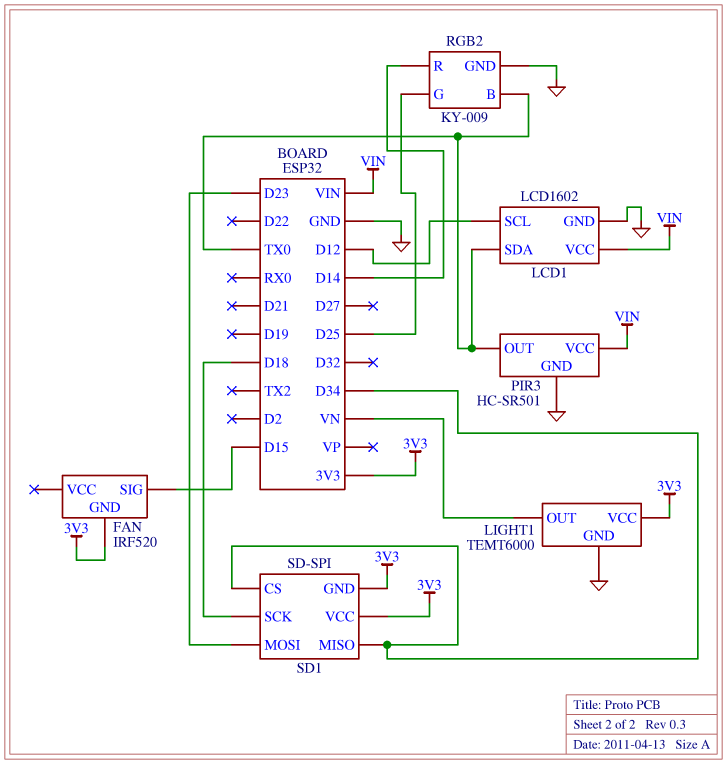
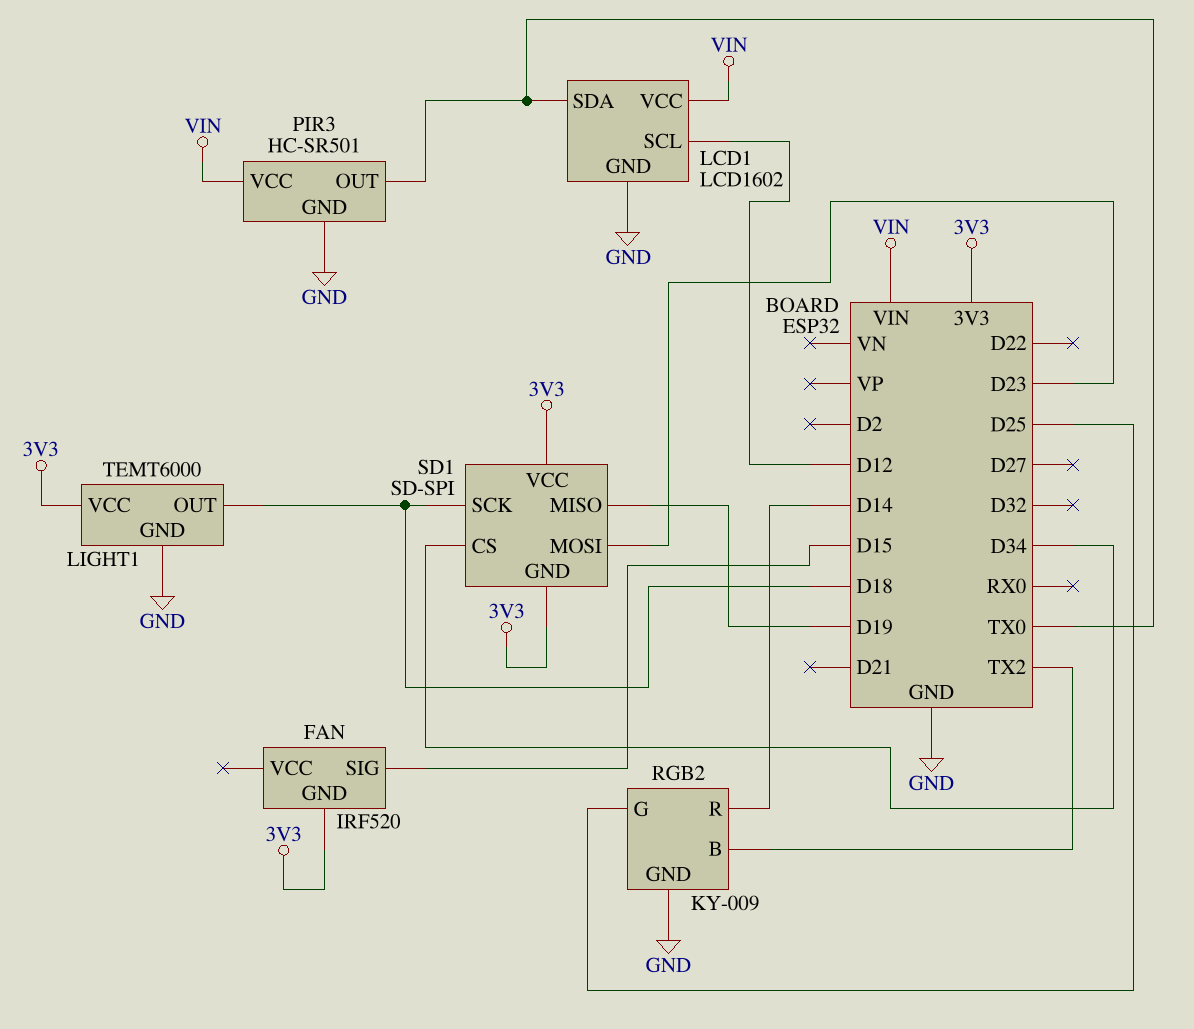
LIGHT1 pin OUT: VN -> D18
RGB2 pin B: TX0 -> TX2
SD1 pin MISO: D34 -> D19

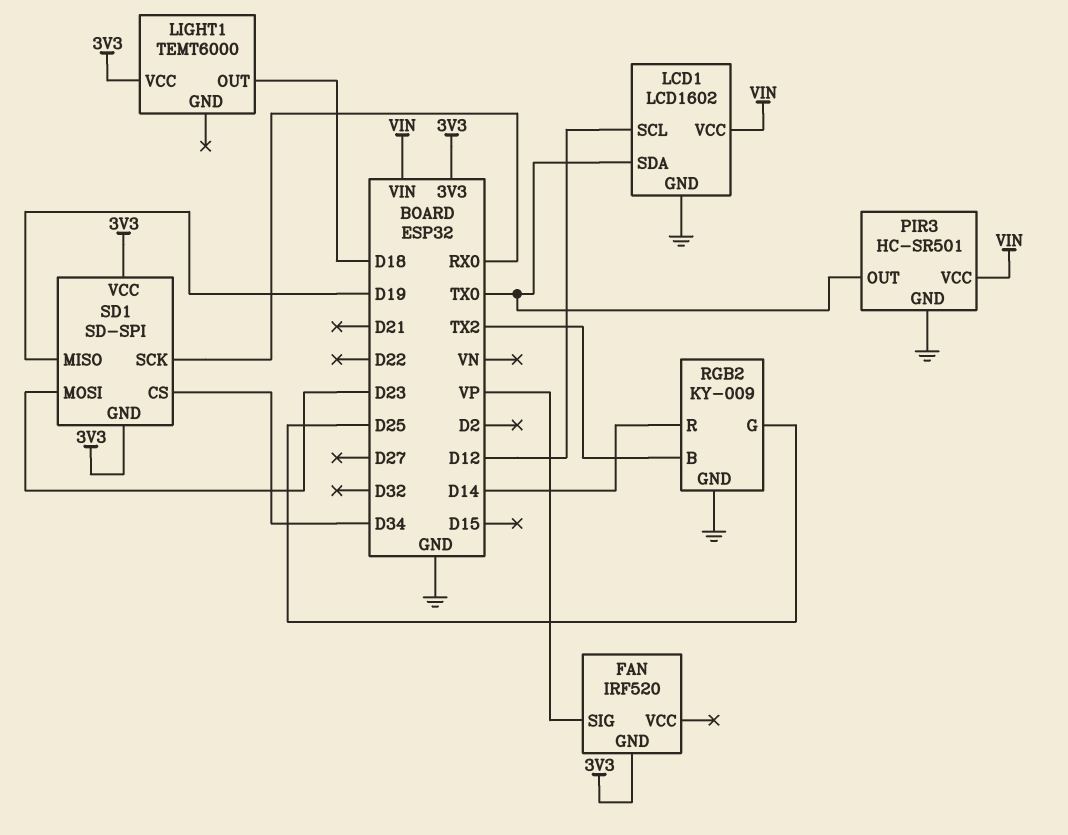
FAN pin SIG: D15 -> VP
LIGHT1 pin GND: GND -> none
SD1 pin SCK: D18 -> RX0

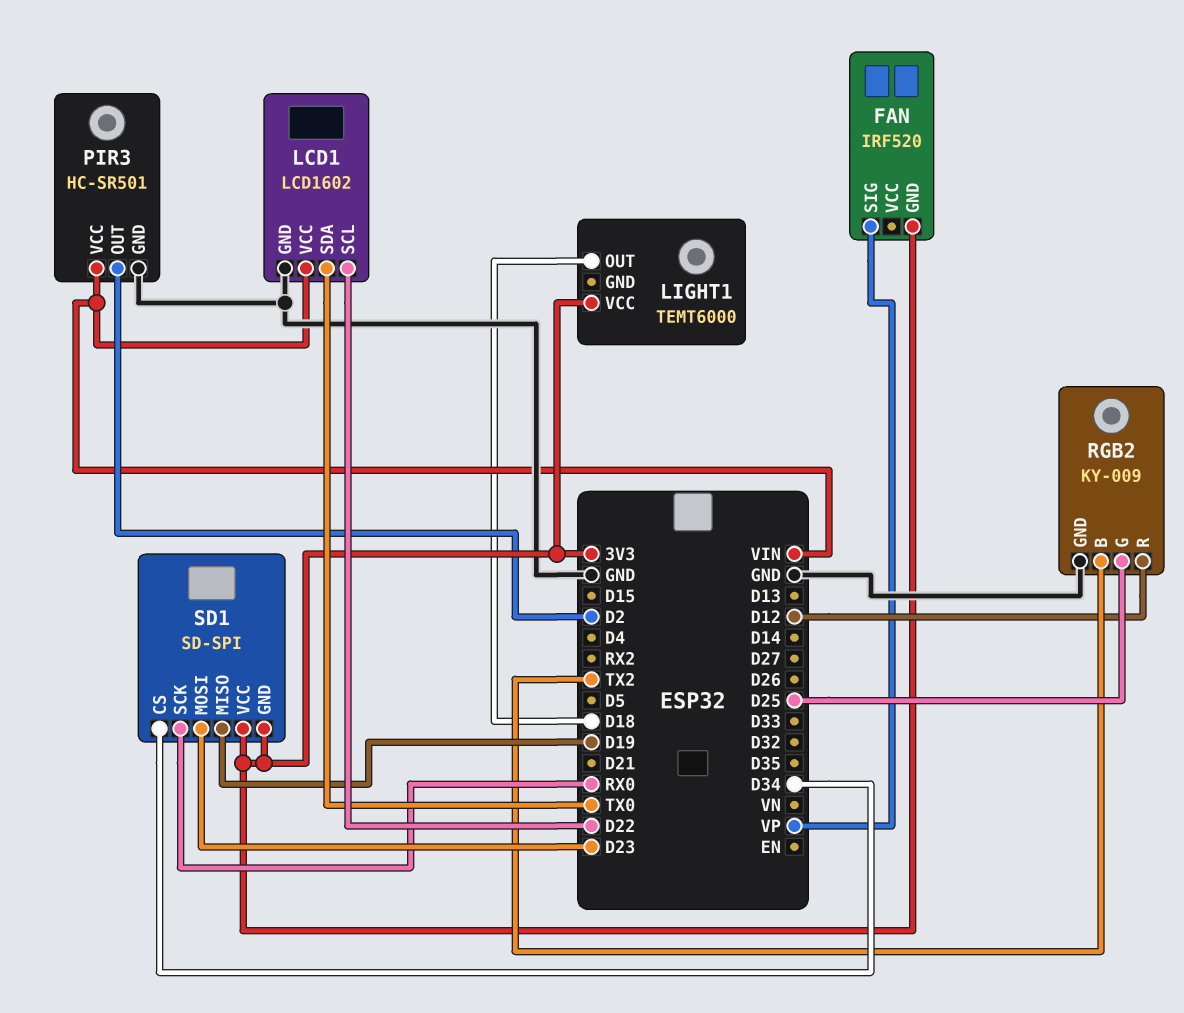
LCD1 pin SCL: D12 -> D22
PIR3 pin OUT: TX0 -> D2
RGB2 pin R: D14 -> D12

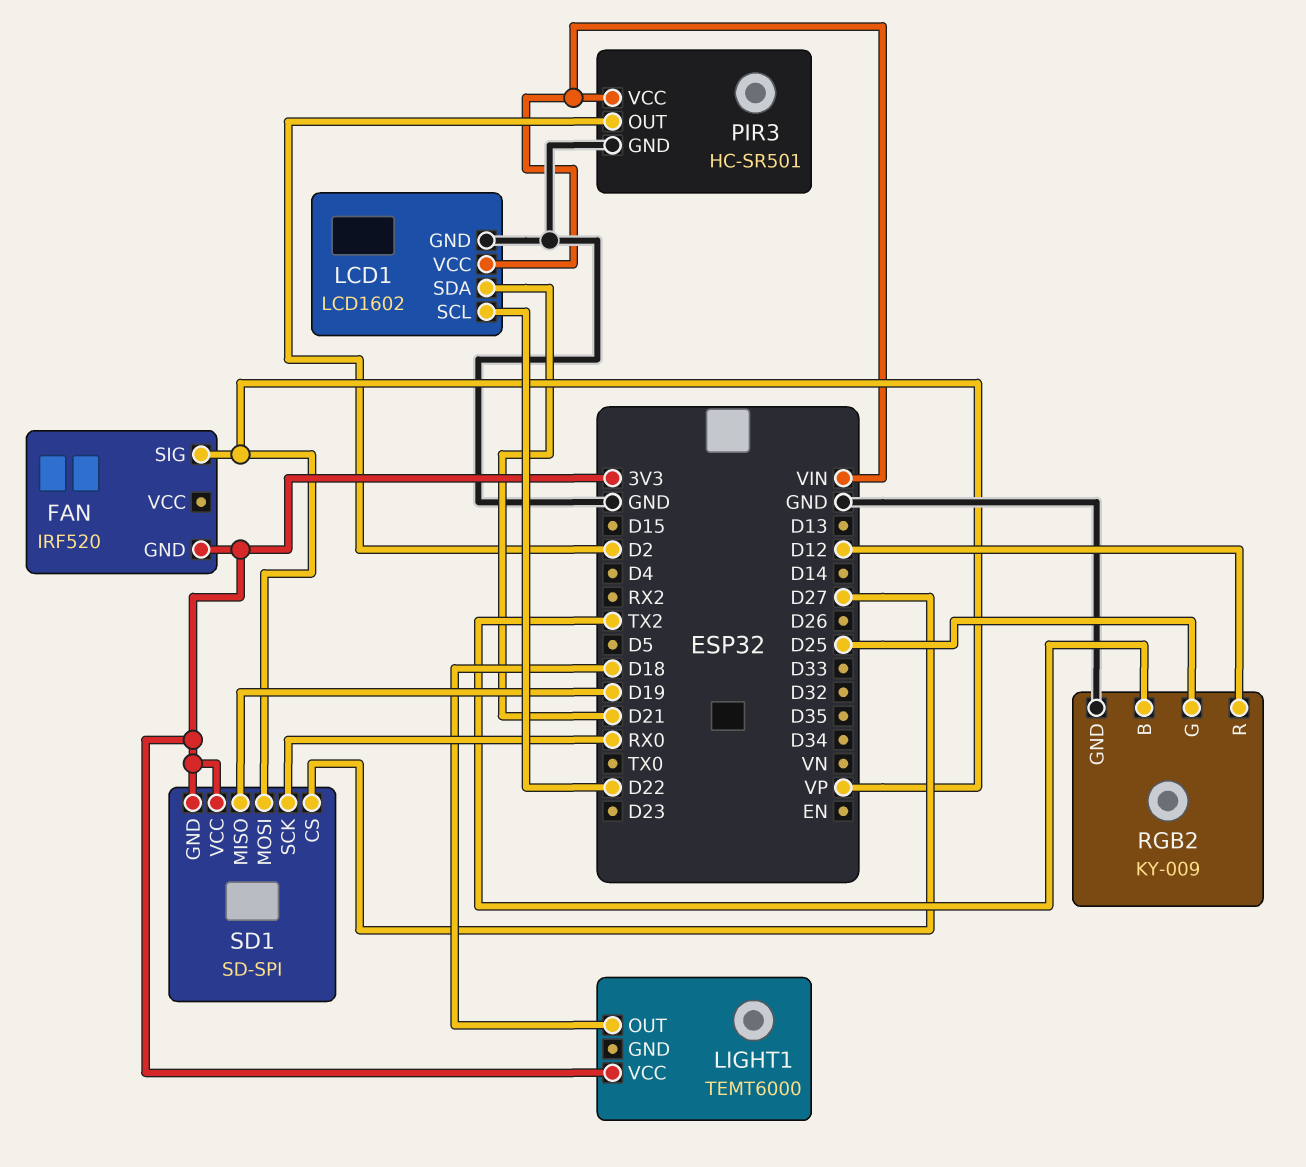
LCD1 pin SDA: TX0 -> D21
SD1 pin CS: D34 -> D27
SD1 pin MOSI: D23 -> VP

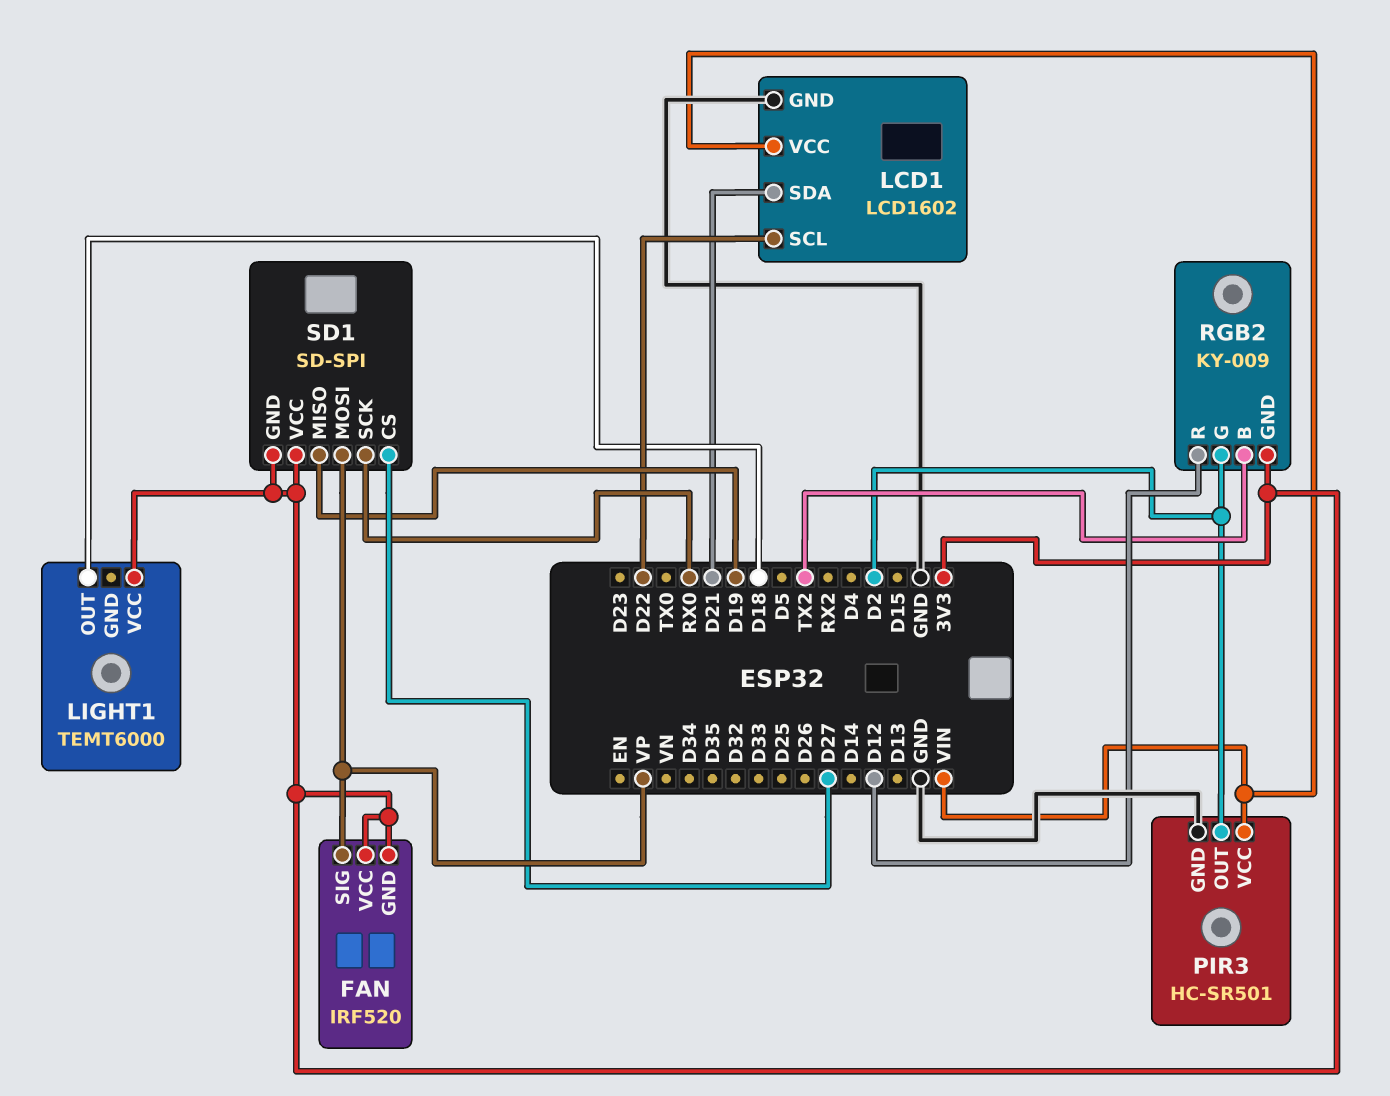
FAN pin VCC: none -> 3V3
RGB2 pin G: D25 -> D2
RGB2 pin GND: GND -> 3V3

